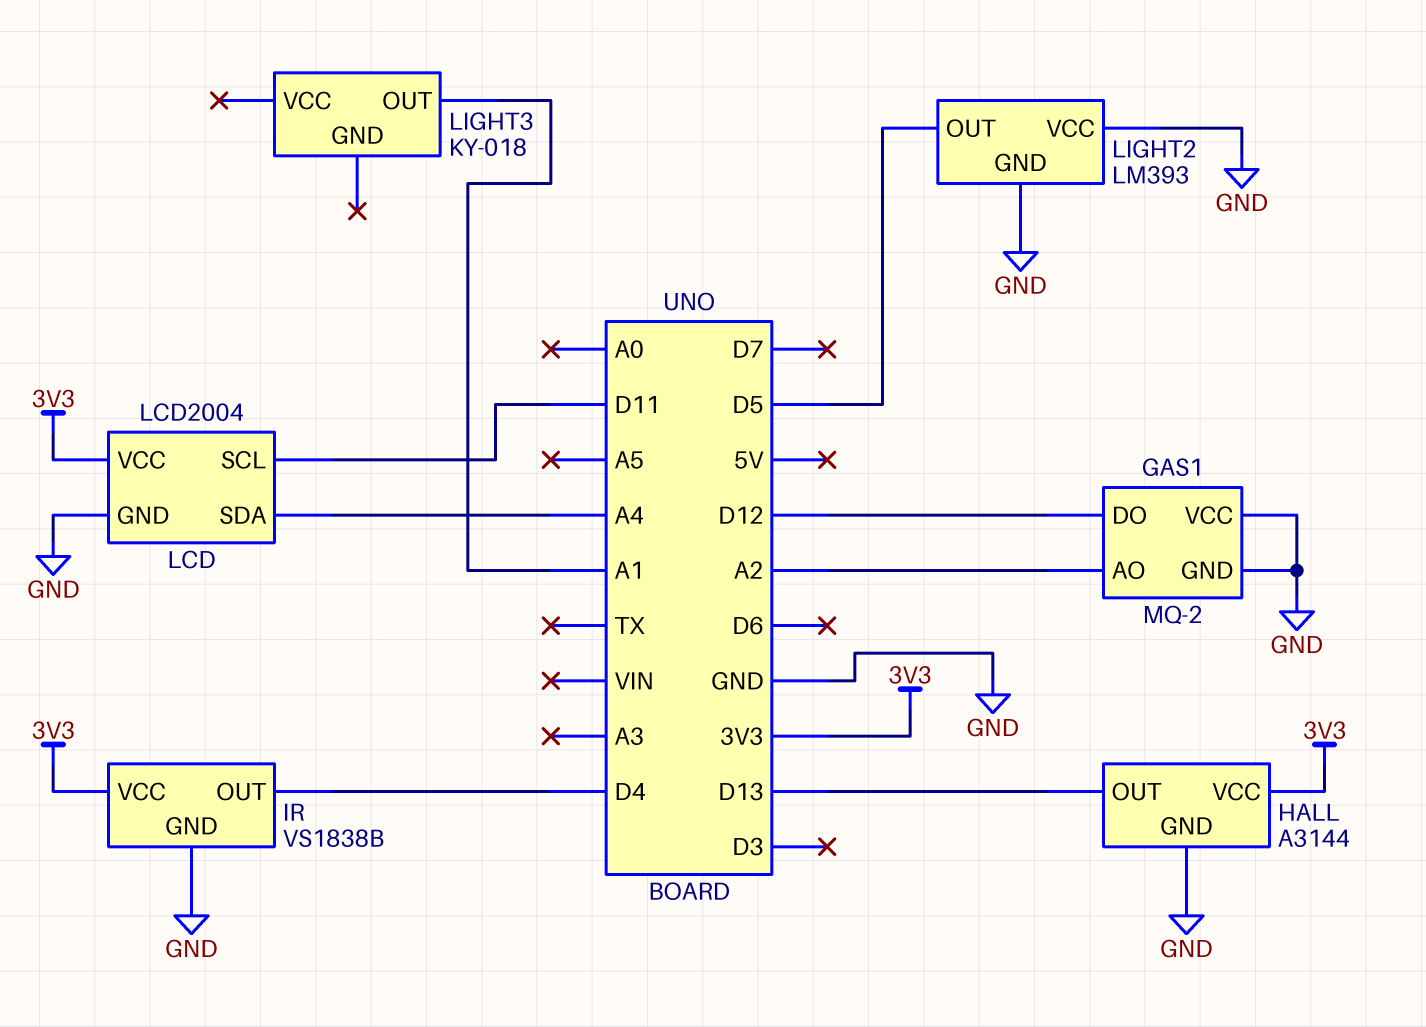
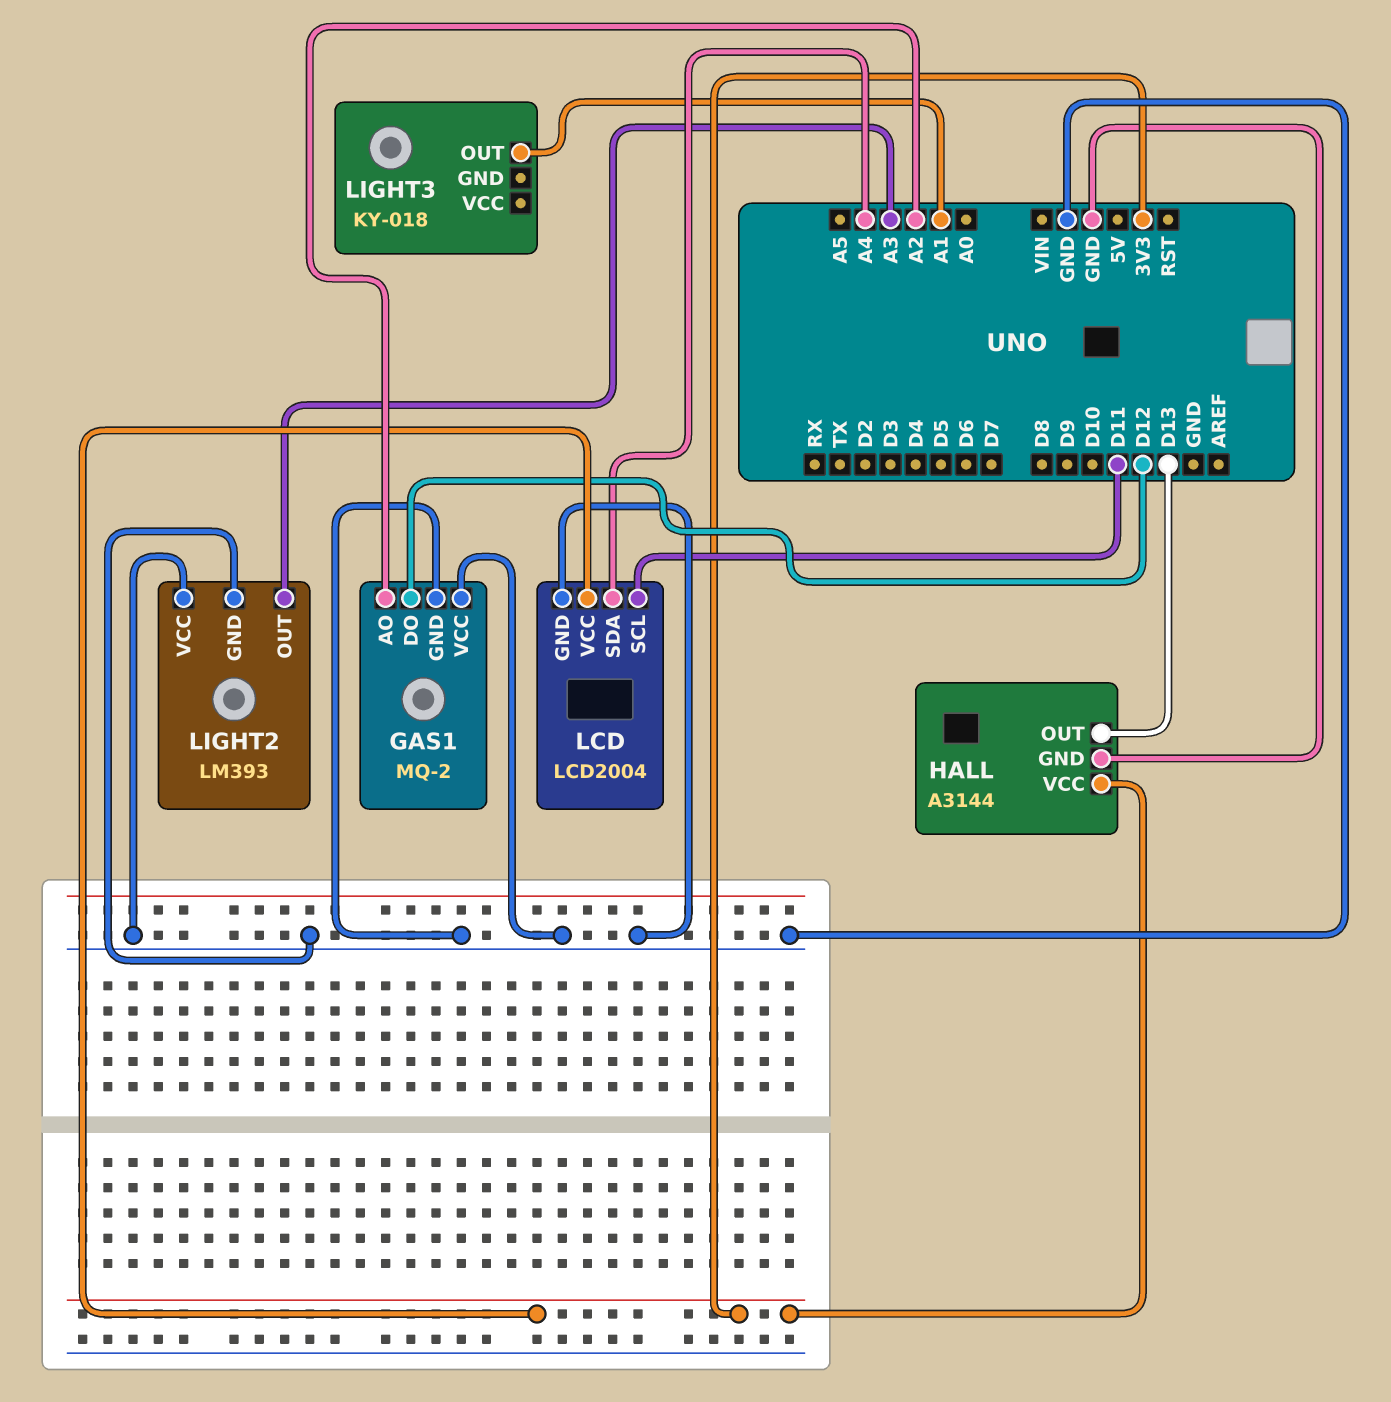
IR: VS1838B -> none
IR pin GND: GND -> none
IR pin OUT: D4 -> none
IR pin VCC: 3V3 -> none
LIGHT2 pin OUT: D5 -> A3

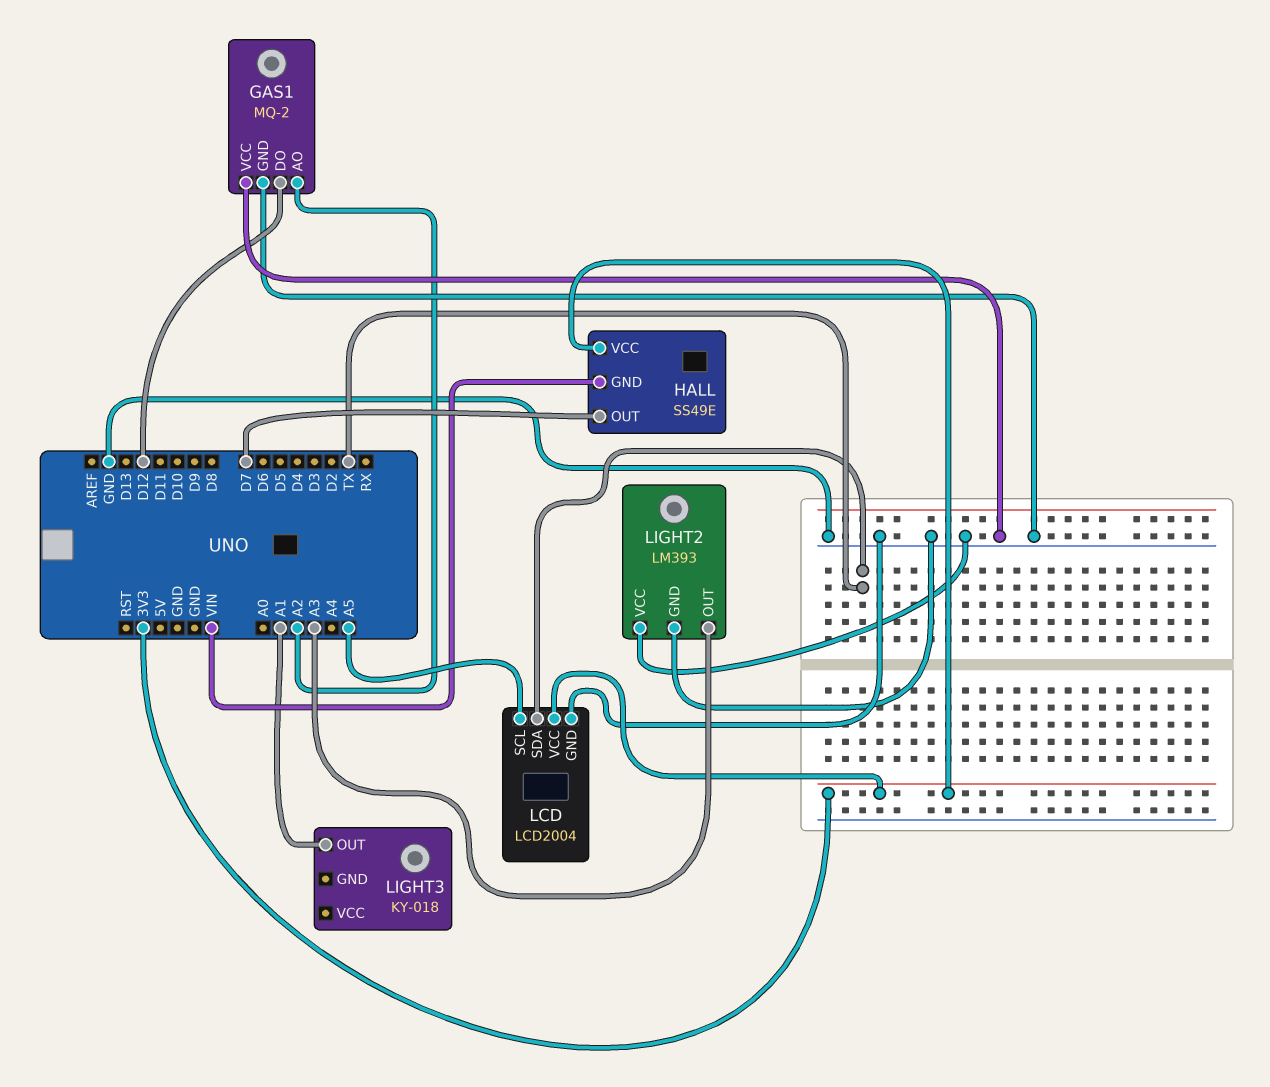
HALL: A3144 -> SS49E
HALL pin GND: GND -> VIN
HALL pin OUT: D13 -> D7
LCD pin SCL: D11 -> A5
LCD pin SDA: A4 -> TX

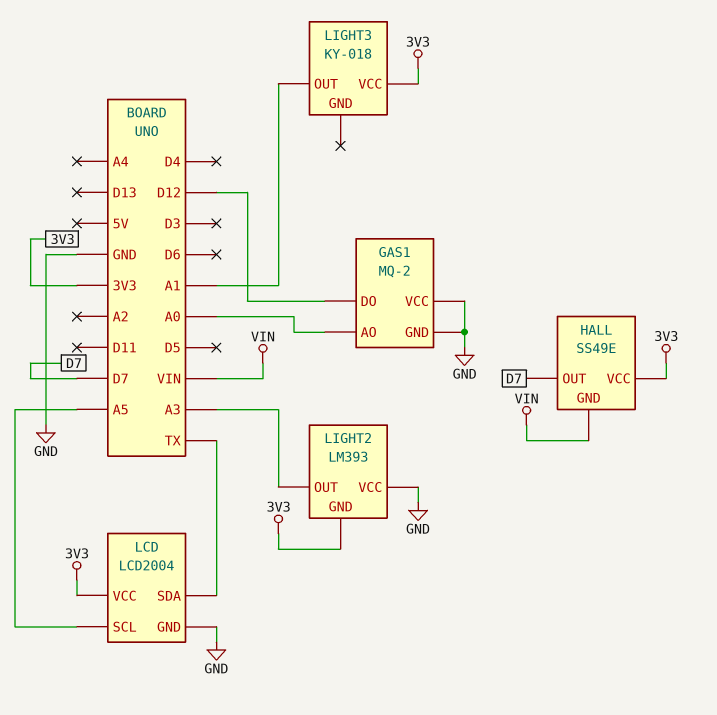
GAS1 pin AO: A2 -> A0
LIGHT2 pin GND: GND -> 3V3
LIGHT3 pin VCC: none -> 3V3

